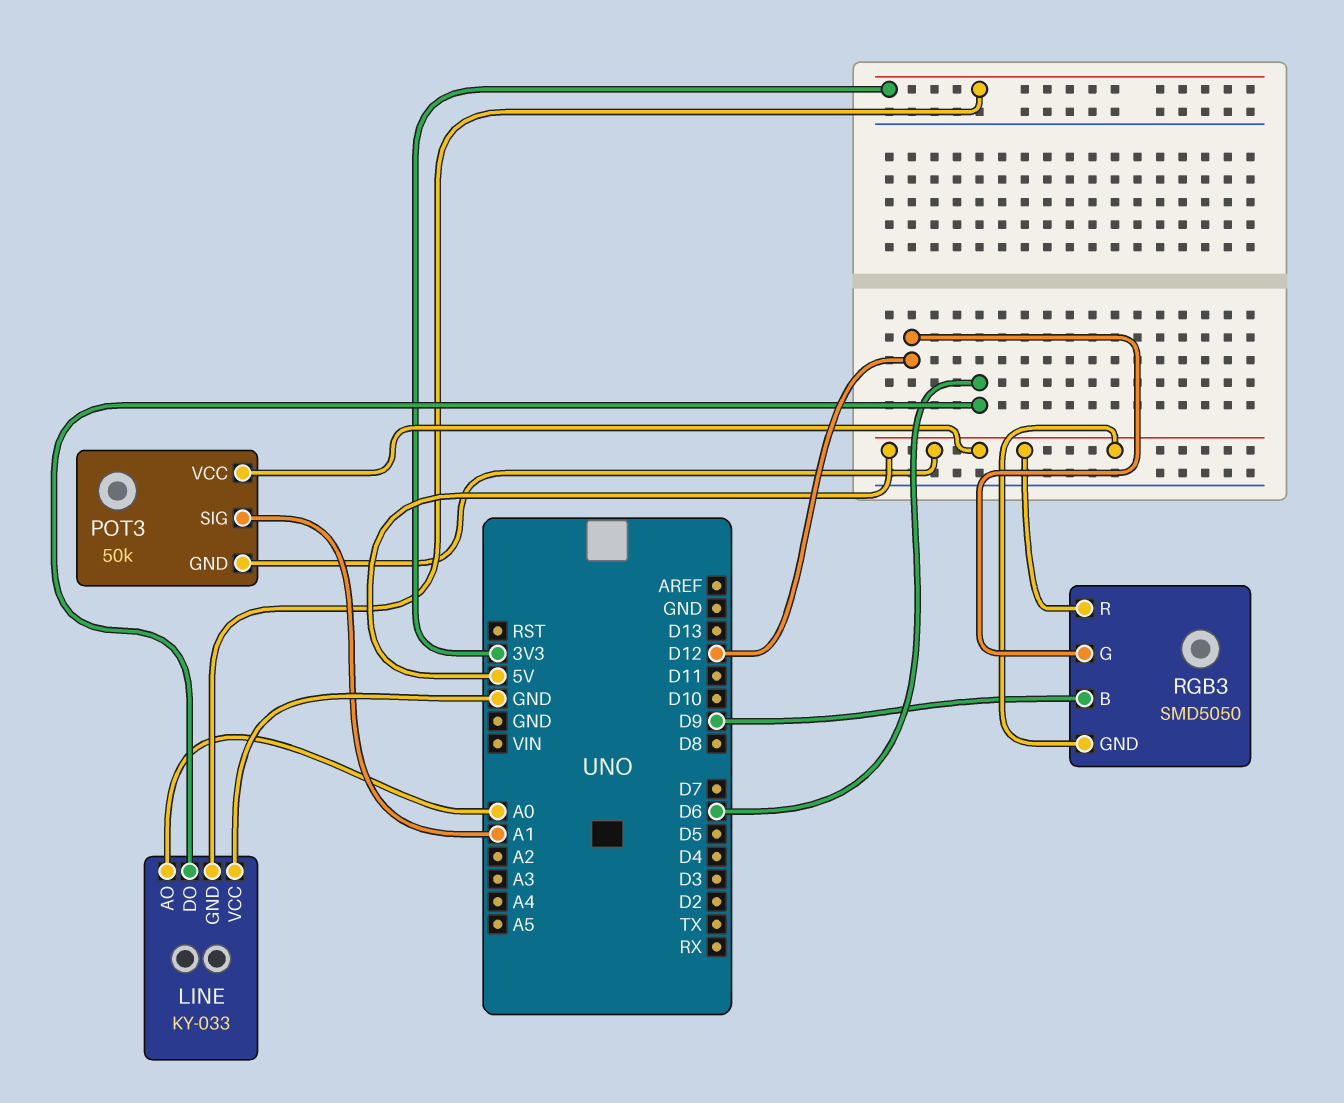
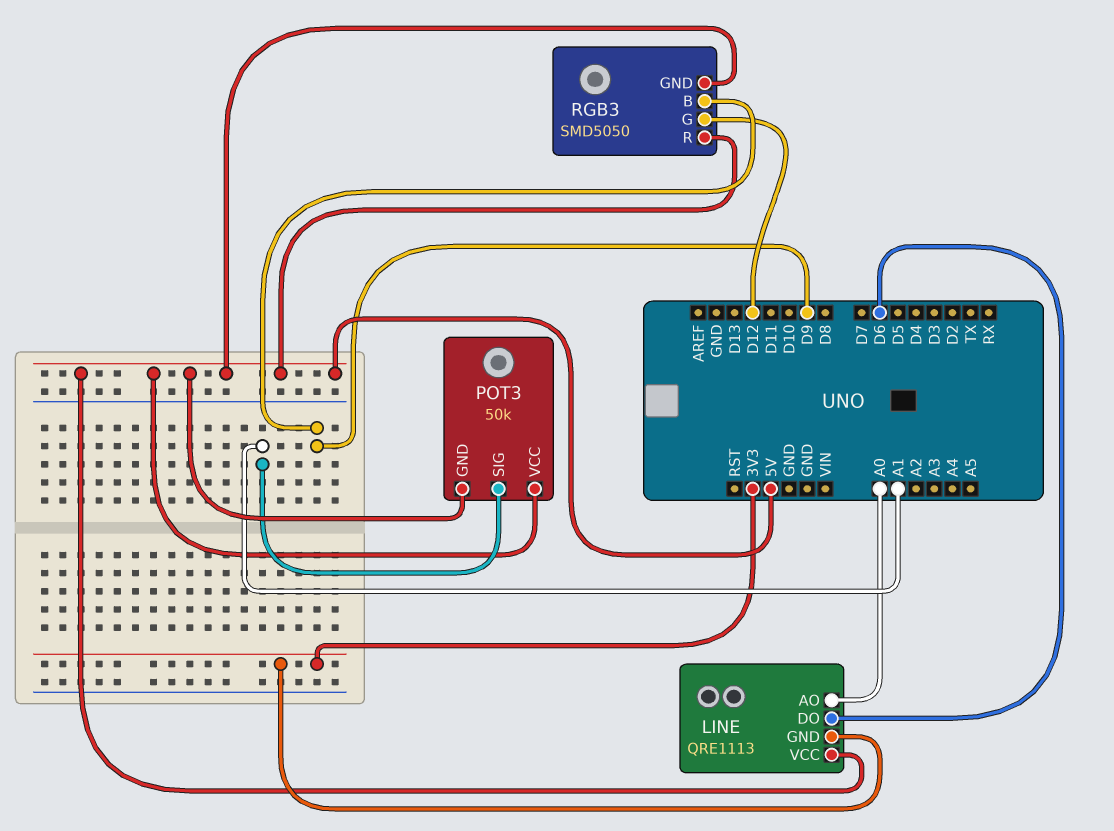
LINE: KY-033 -> QRE1113
LINE pin VCC: GND -> 5V

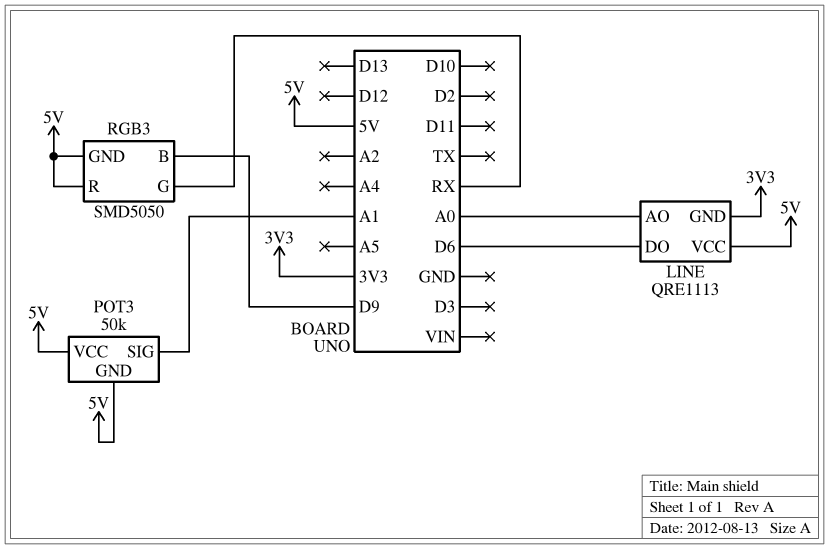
RGB3 pin G: D12 -> RX

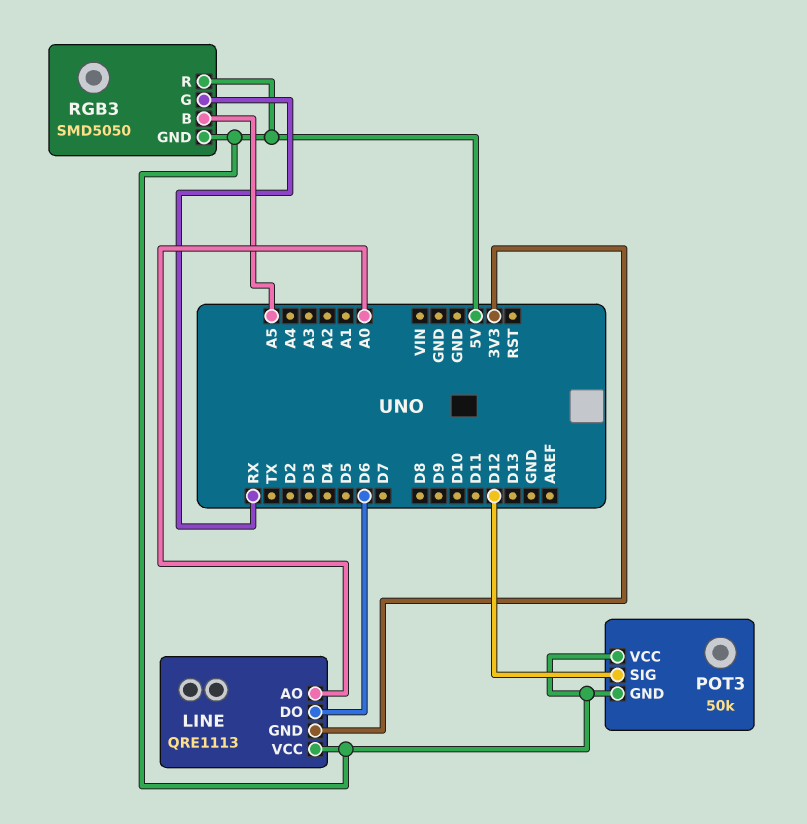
POT3 pin SIG: A1 -> D12
RGB3 pin B: D9 -> A5

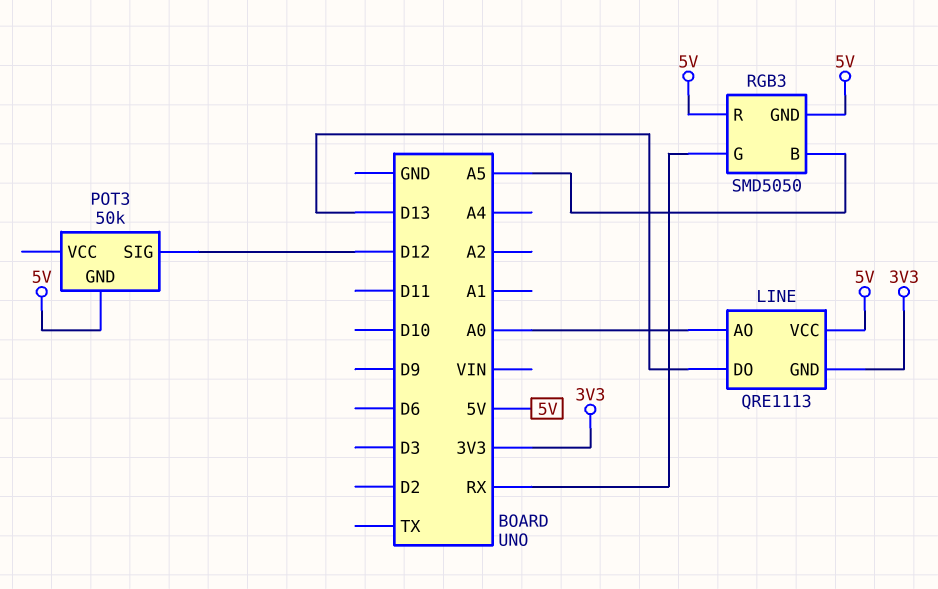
LINE pin DO: D6 -> D13
POT3 pin VCC: 5V -> none

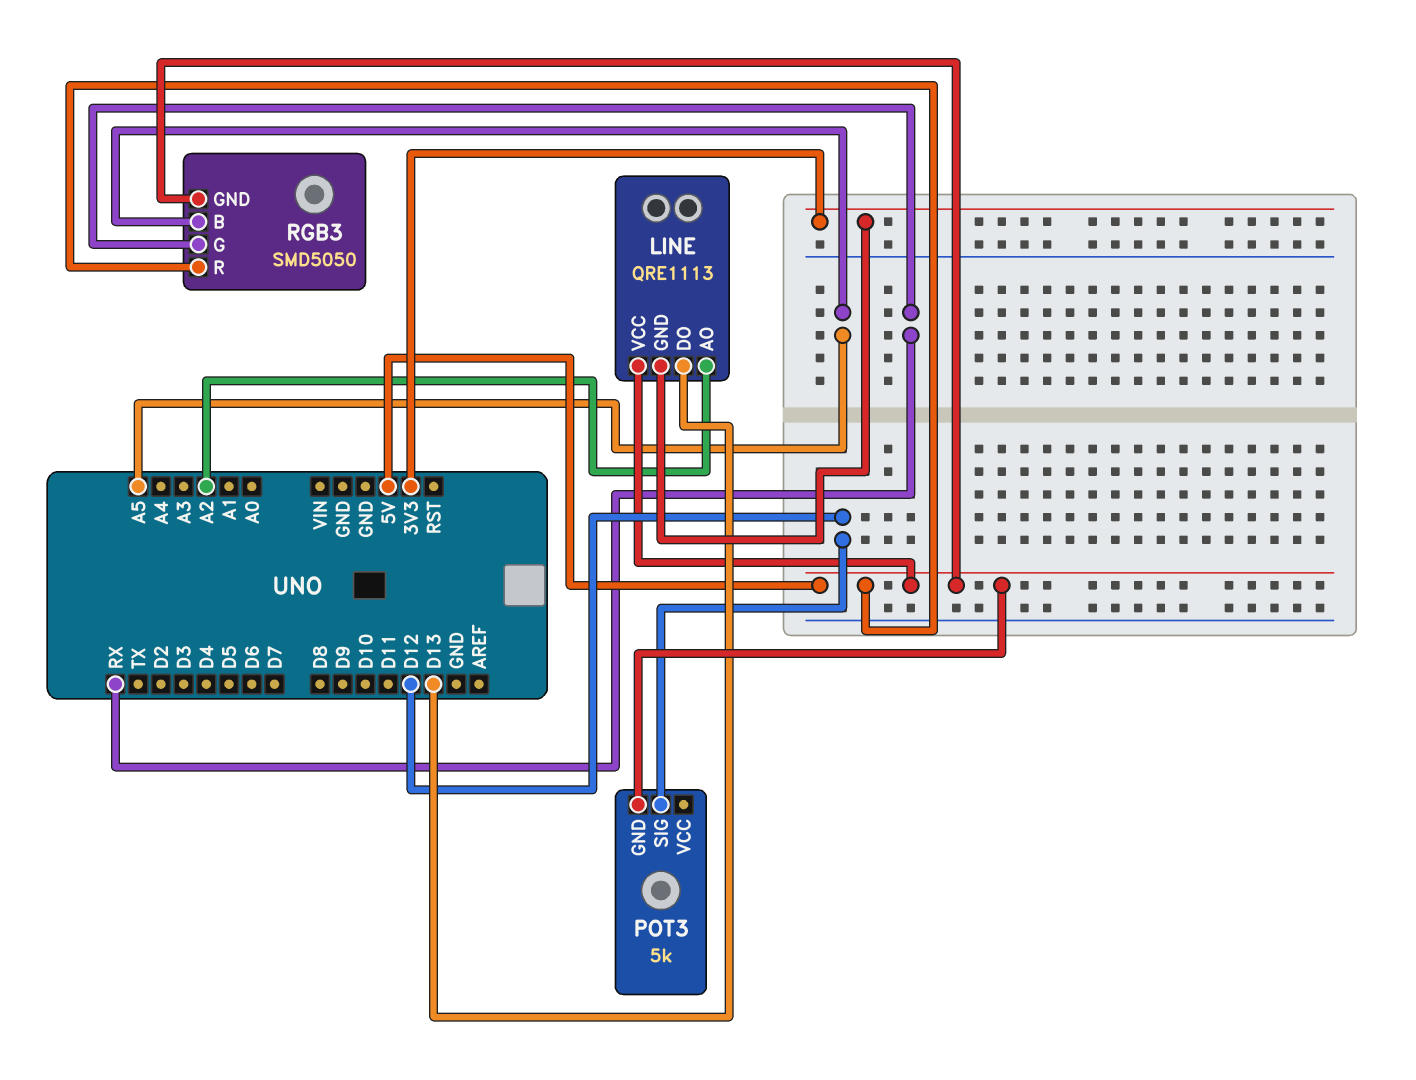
LINE pin AO: A0 -> A2
POT3: 50k -> 5k

